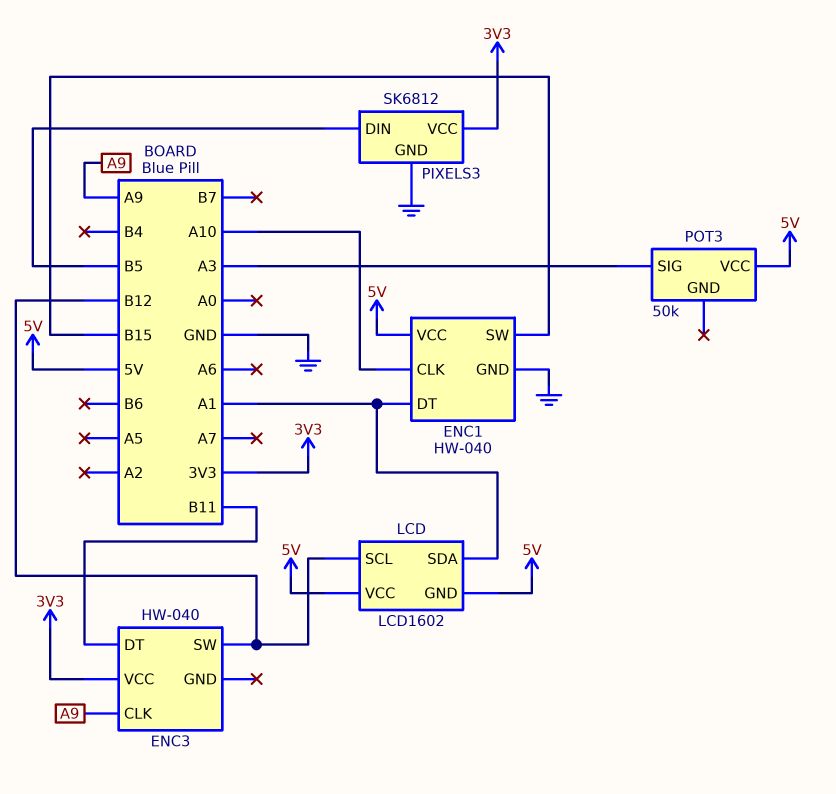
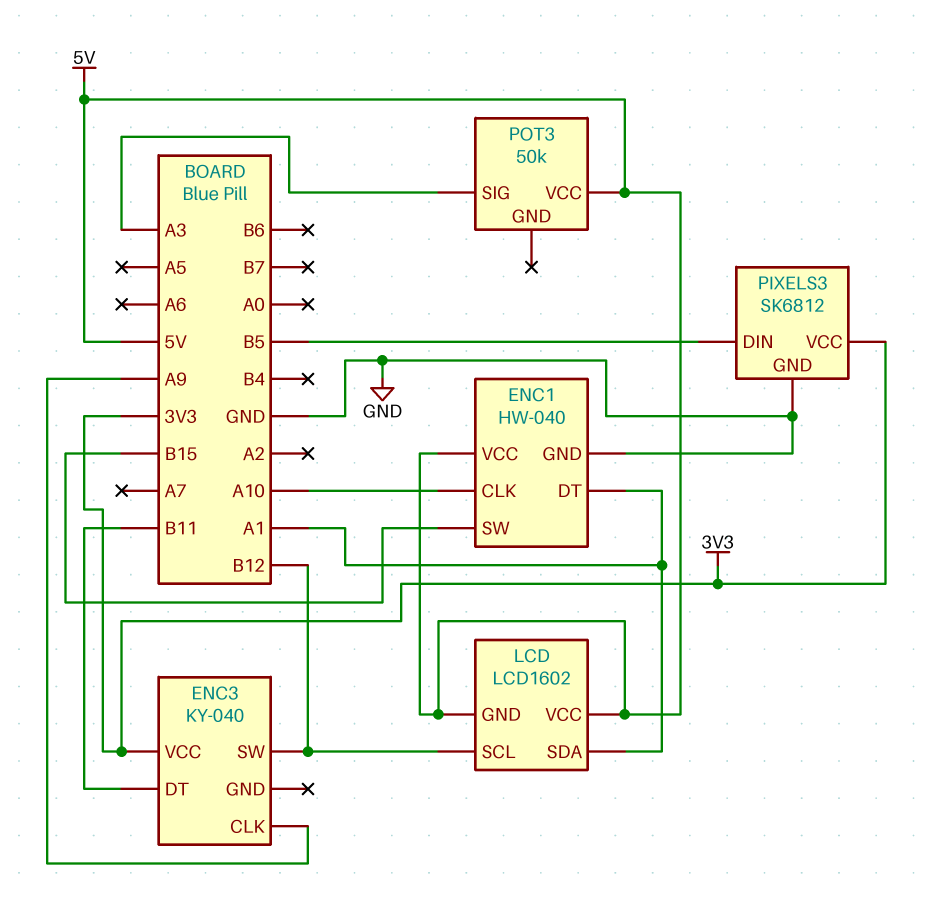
ENC3: HW-040 -> KY-040

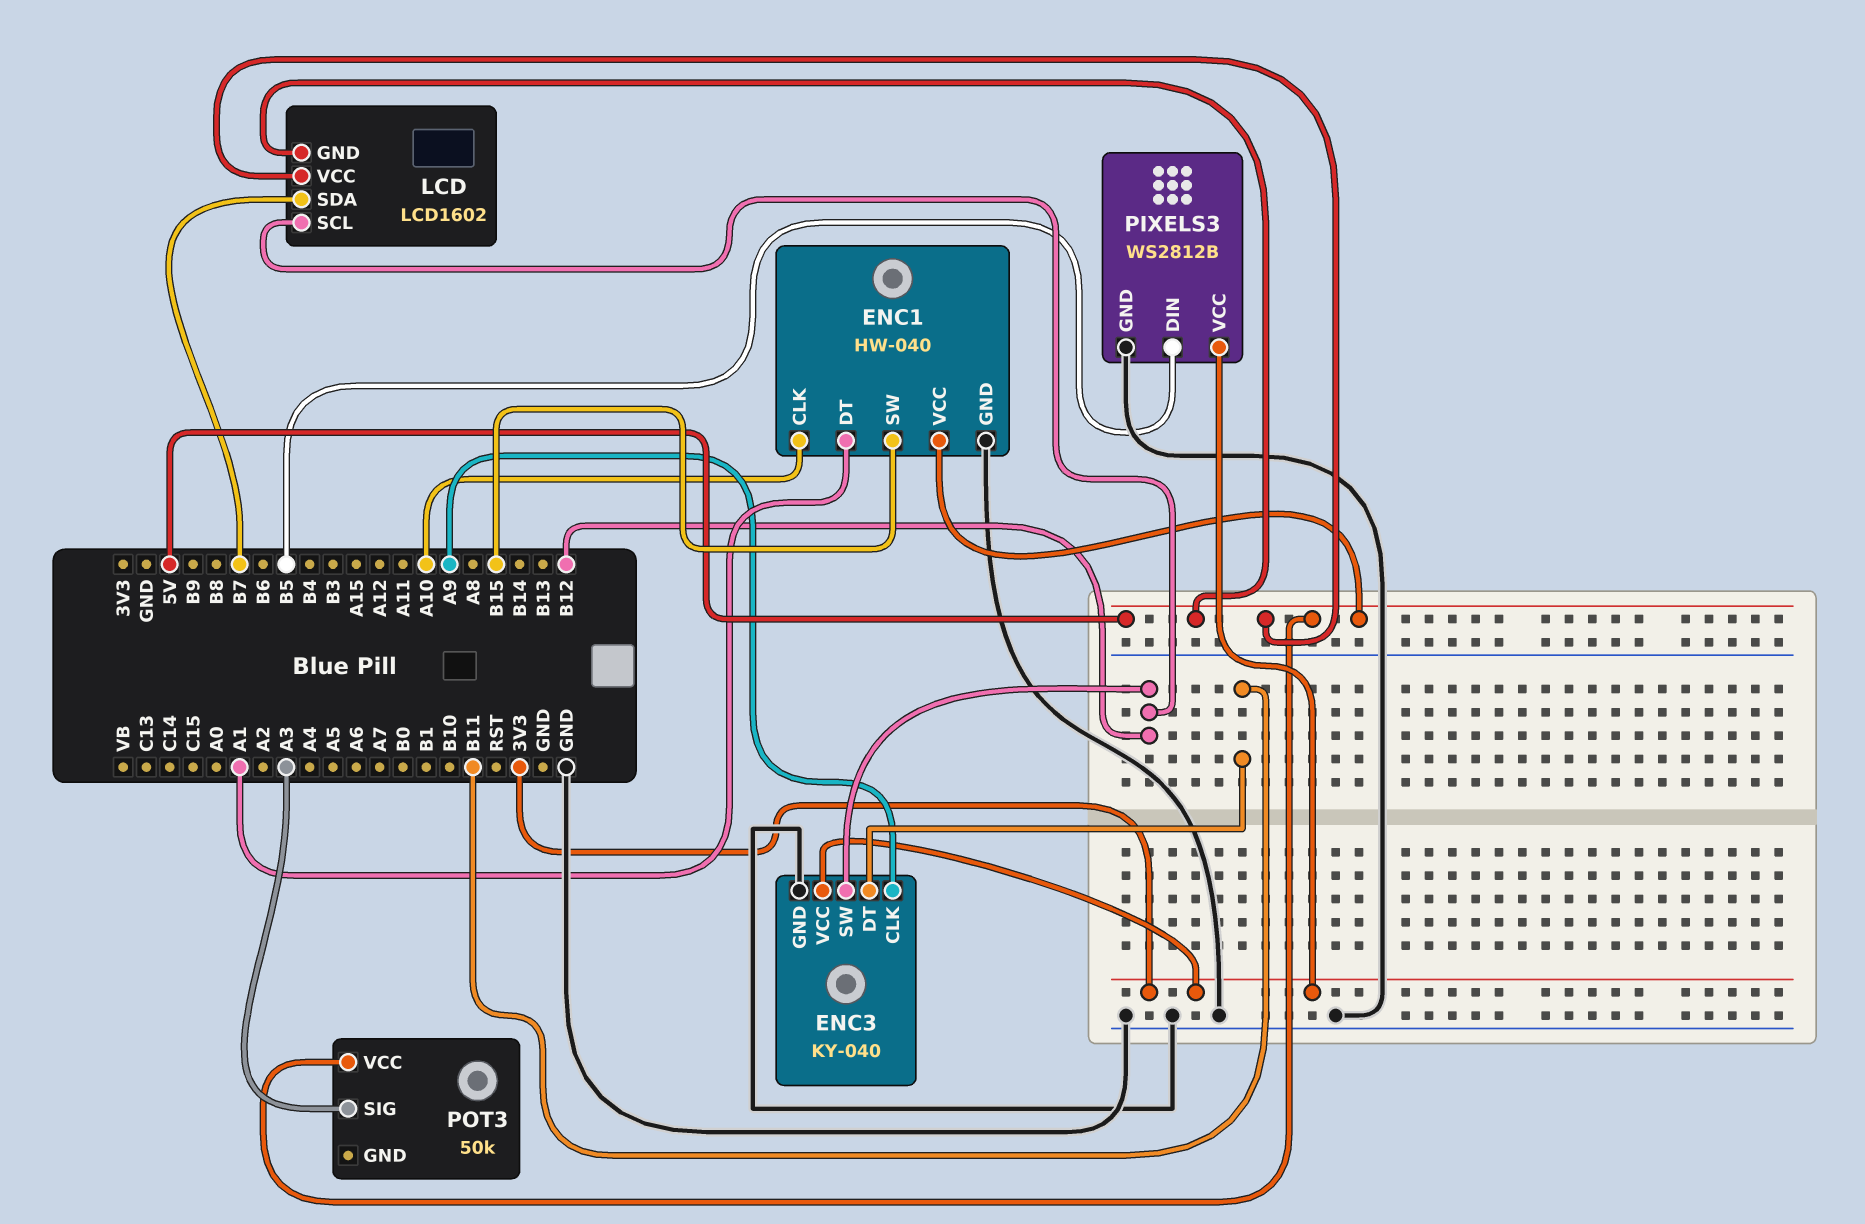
ENC3 pin GND: none -> GND
LCD pin SDA: A1 -> B7
PIXELS3: SK6812 -> WS2812B

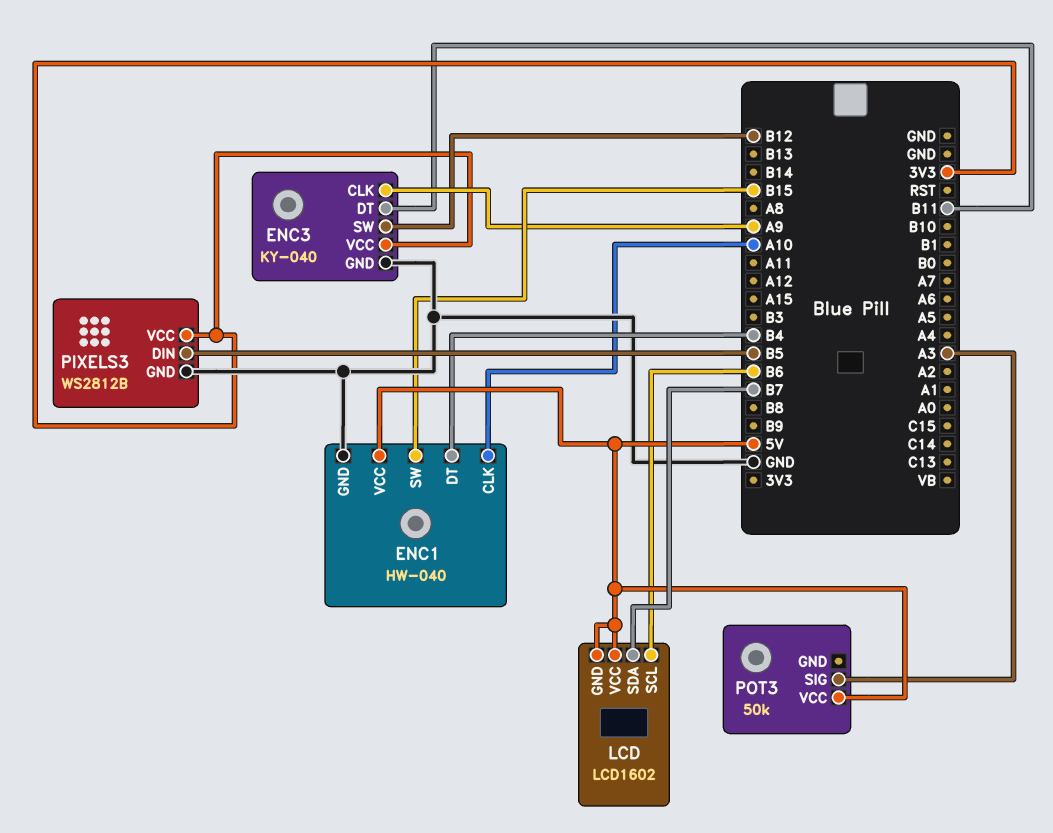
ENC1 pin DT: A1 -> B4
LCD pin SCL: B12 -> B6

